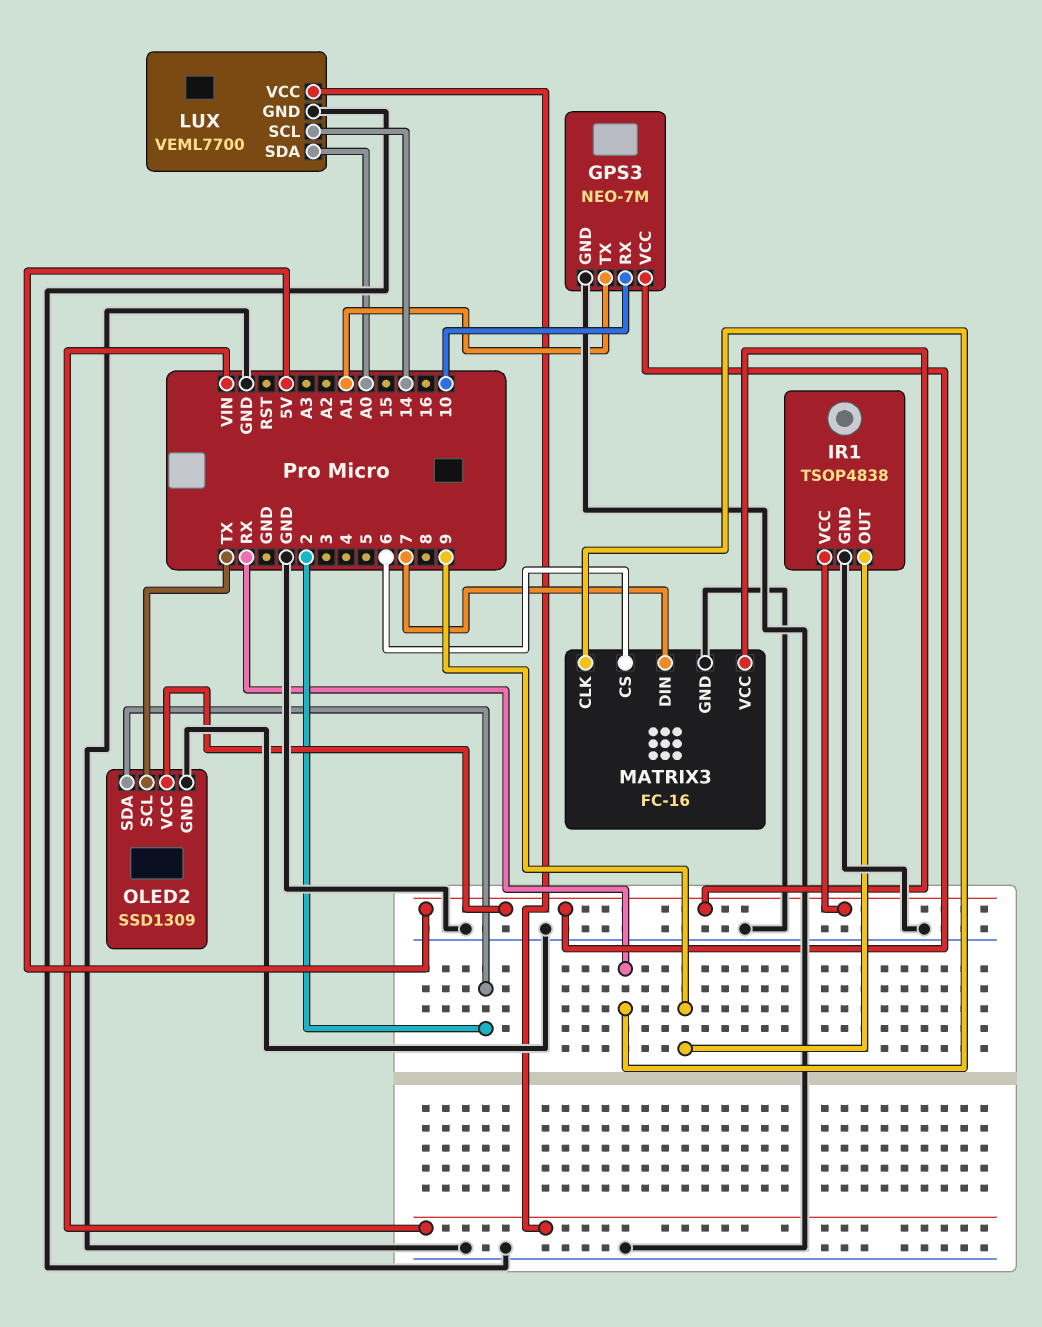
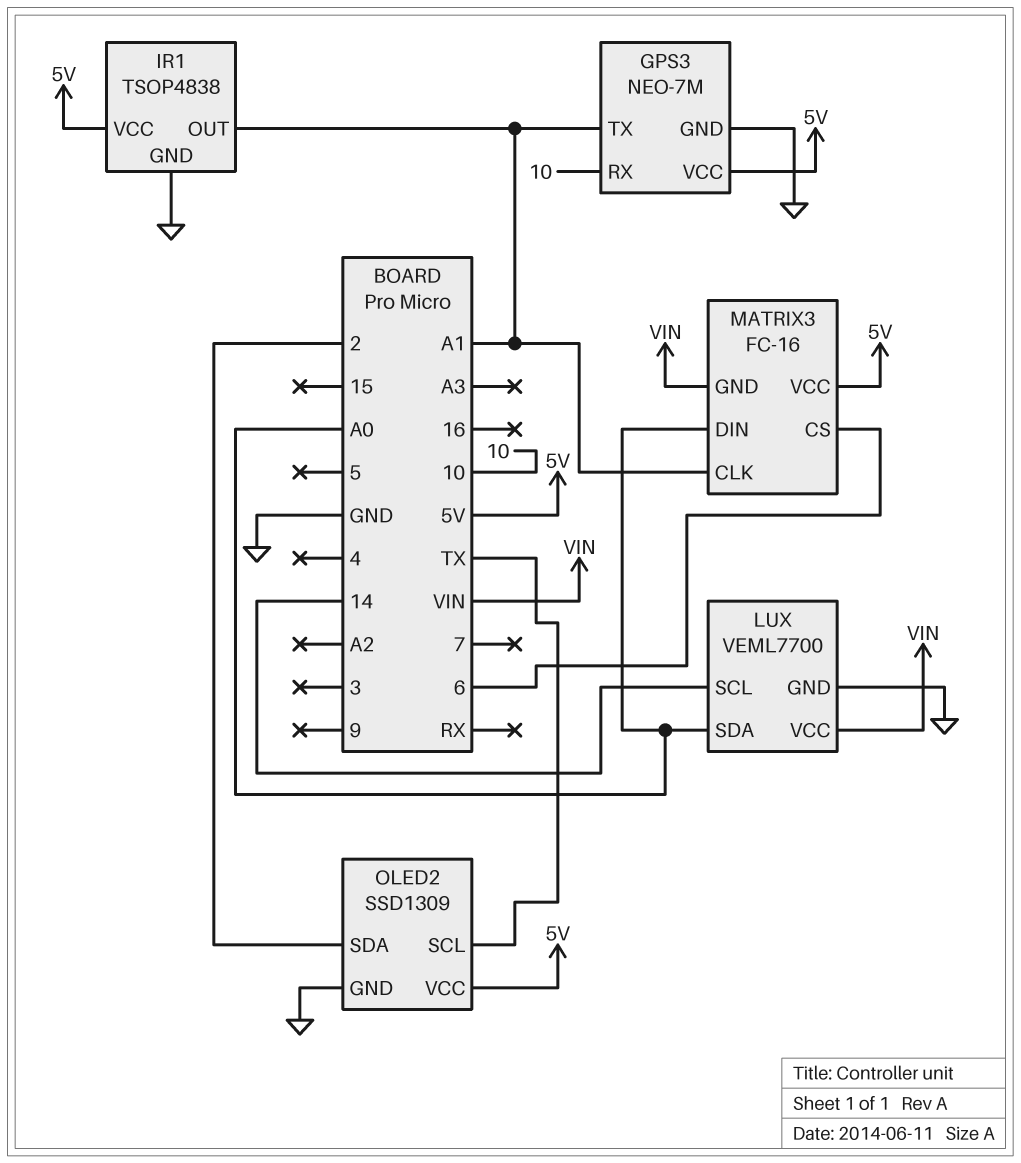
IR1 pin OUT: 9 -> A1
MATRIX3 pin CLK: RX -> A1
MATRIX3 pin DIN: 7 -> A0
MATRIX3 pin GND: GND -> VIN

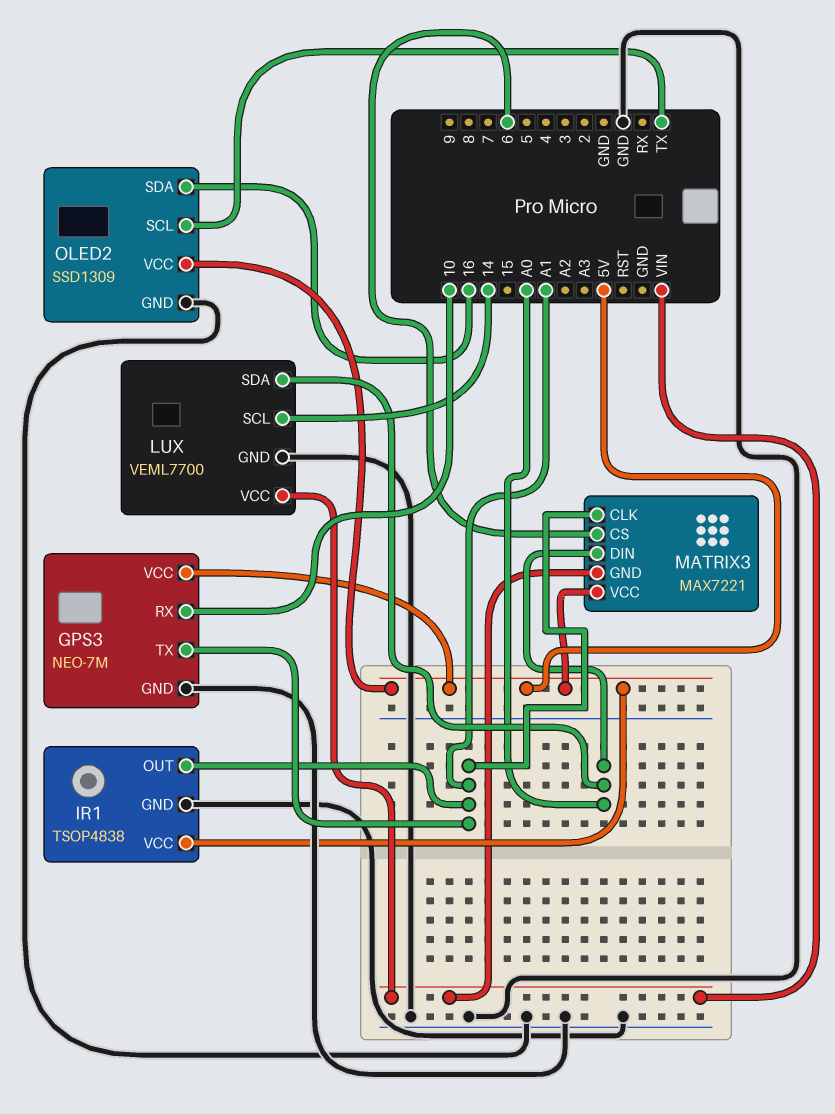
MATRIX3: FC-16 -> MAX7221
OLED2 pin SDA: 2 -> 16

